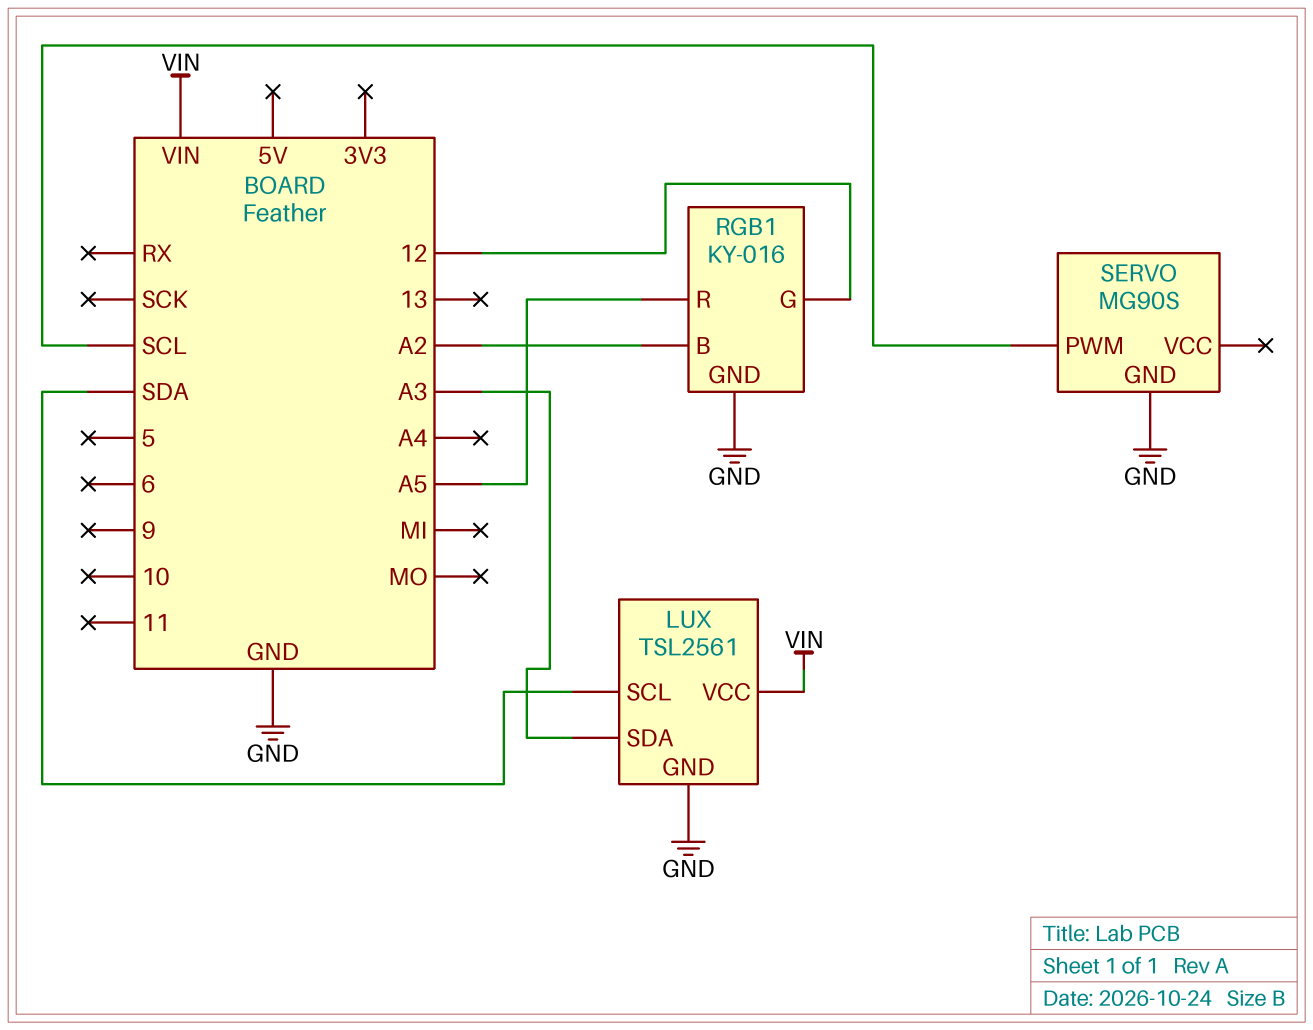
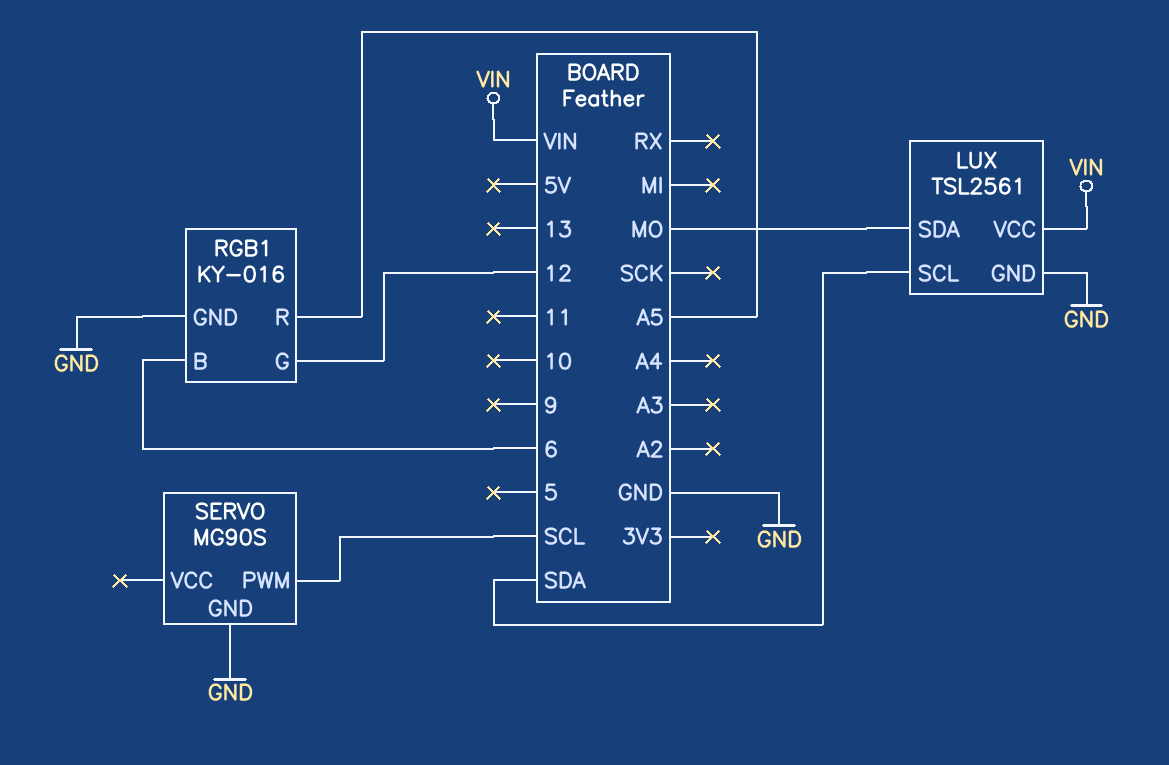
LUX pin SDA: A3 -> MO
RGB1 pin B: A2 -> 6

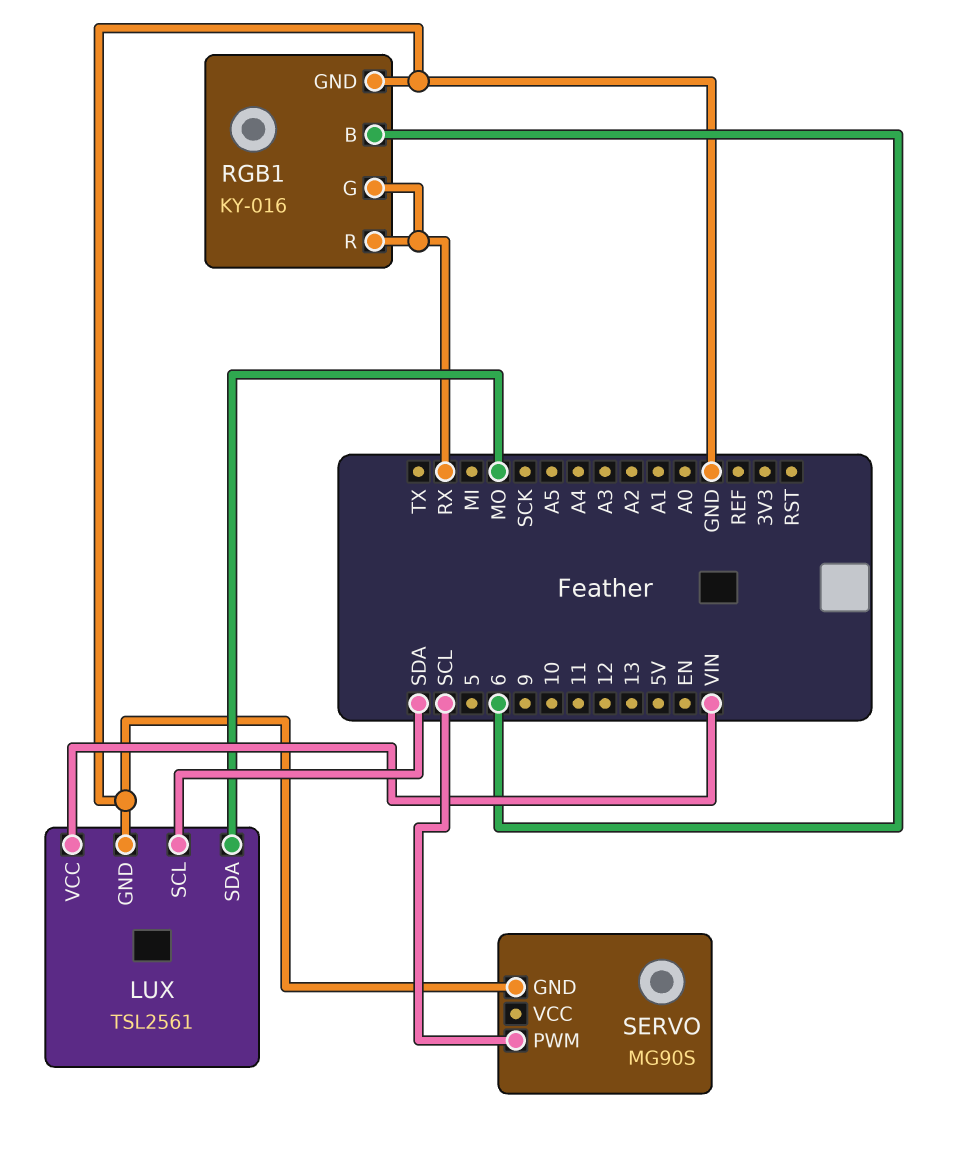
RGB1 pin G: 12 -> RX
RGB1 pin R: A5 -> RX

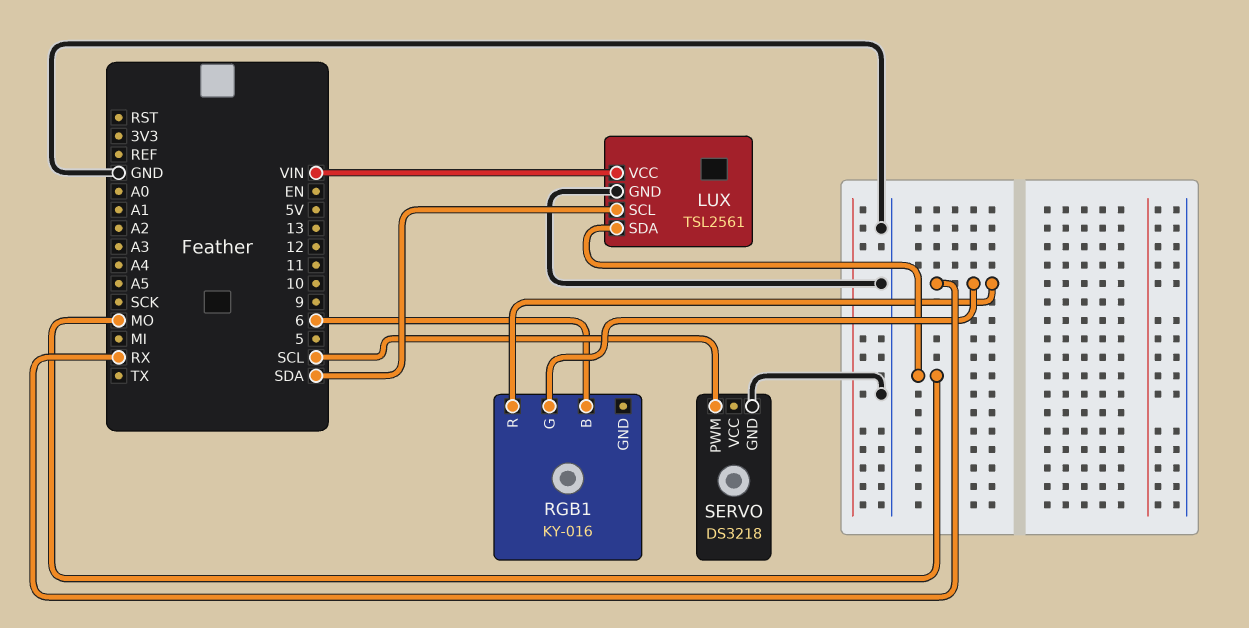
RGB1 pin GND: GND -> none
SERVO: MG90S -> DS3218

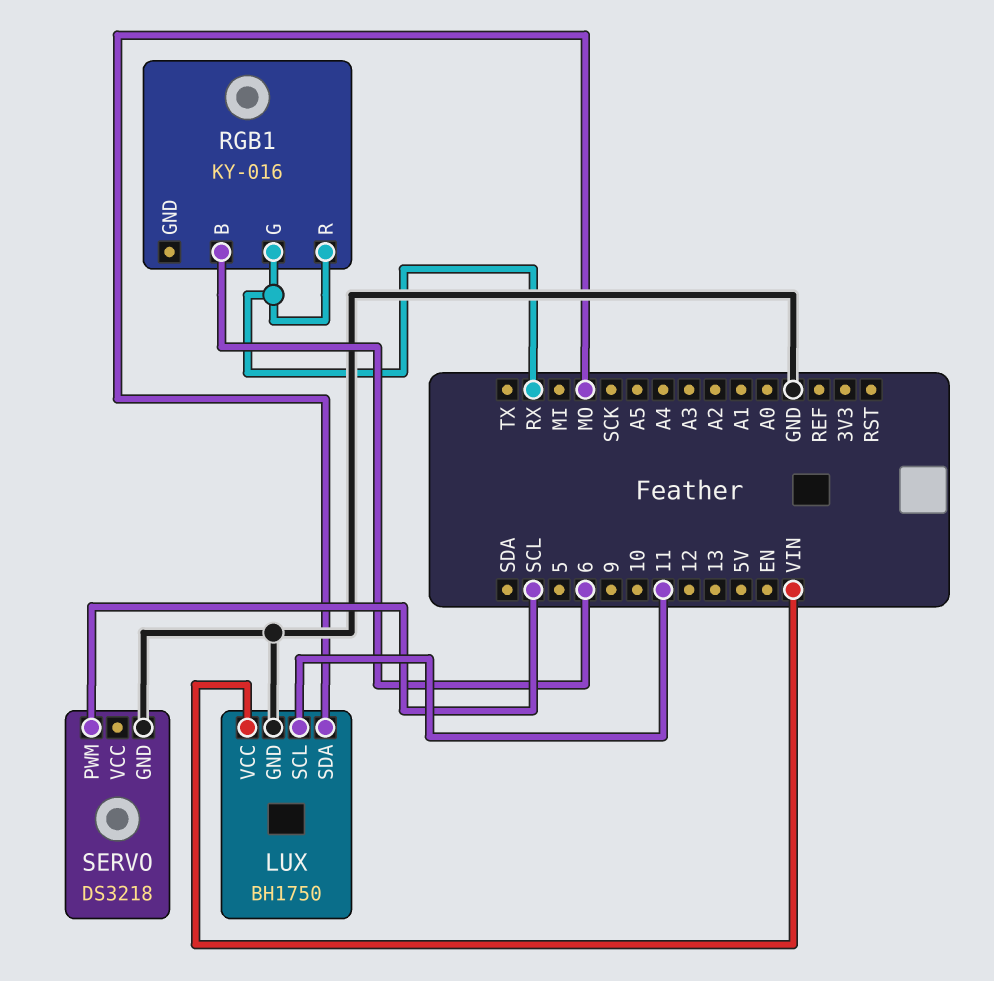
LUX: TSL2561 -> BH1750
LUX pin SCL: SDA -> 11

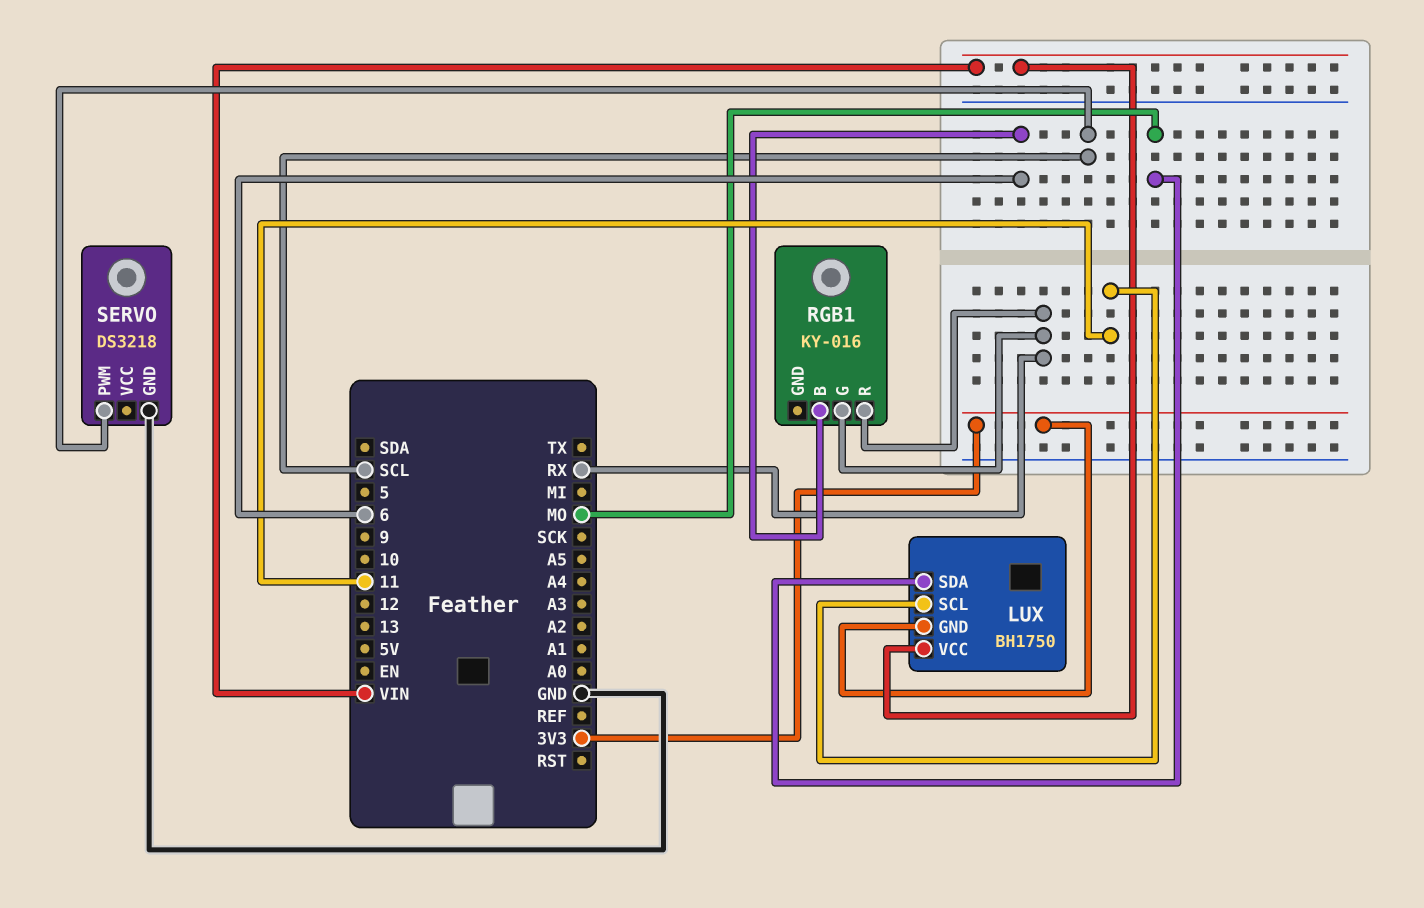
LUX pin GND: GND -> 3V3

